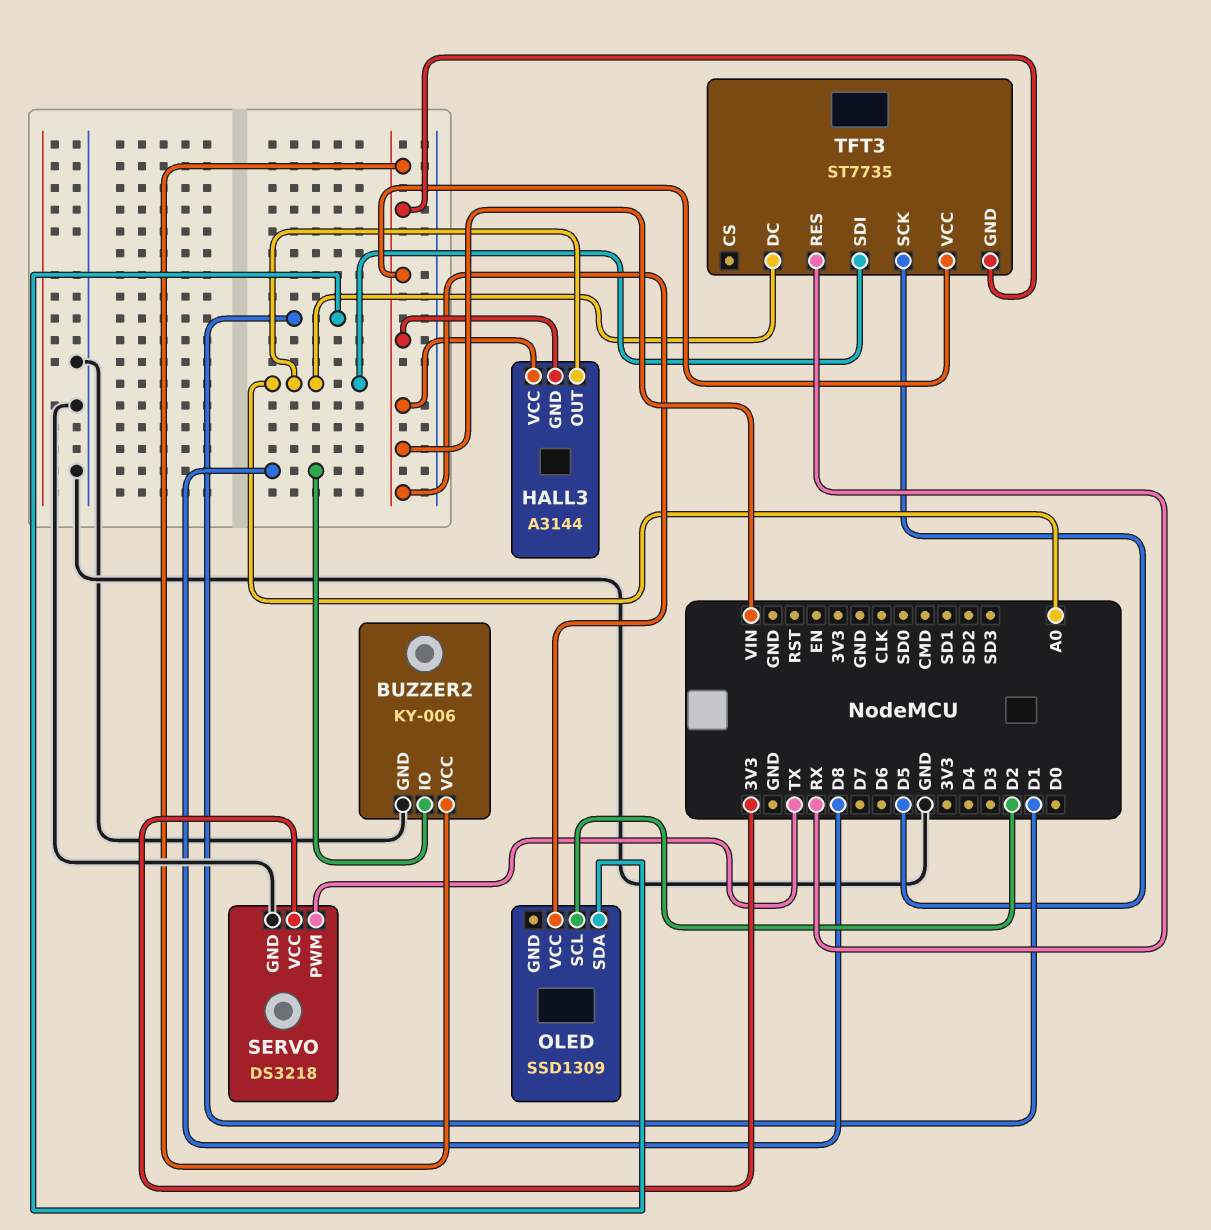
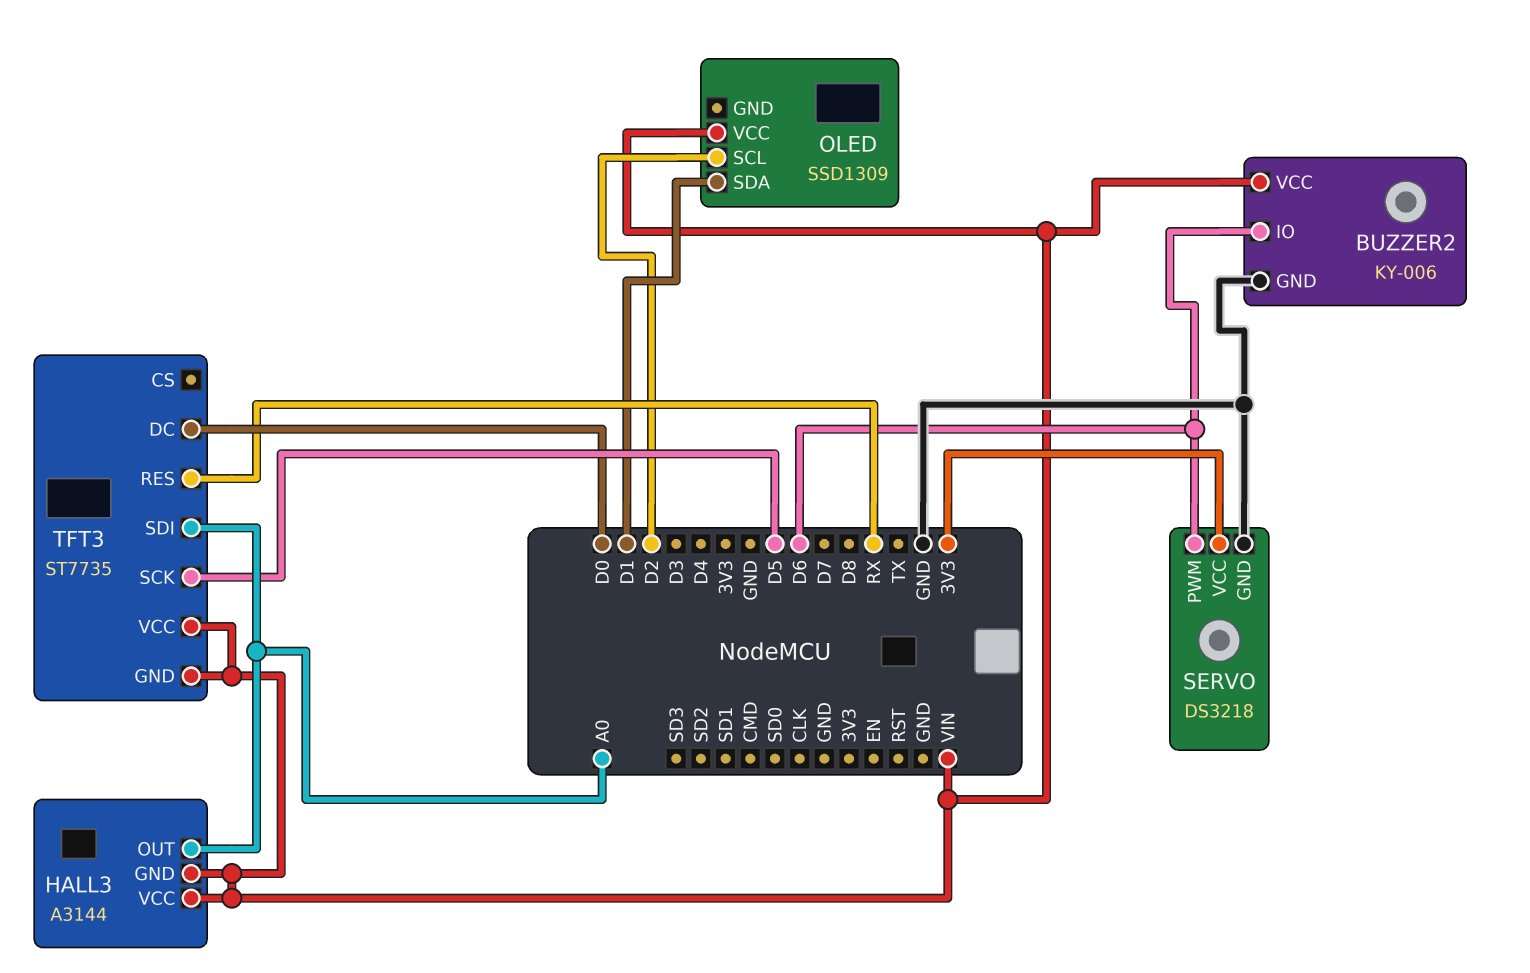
BUZZER2 pin IO: D8 -> D6
SERVO pin PWM: TX -> D6
TFT3 pin DC: A0 -> D0

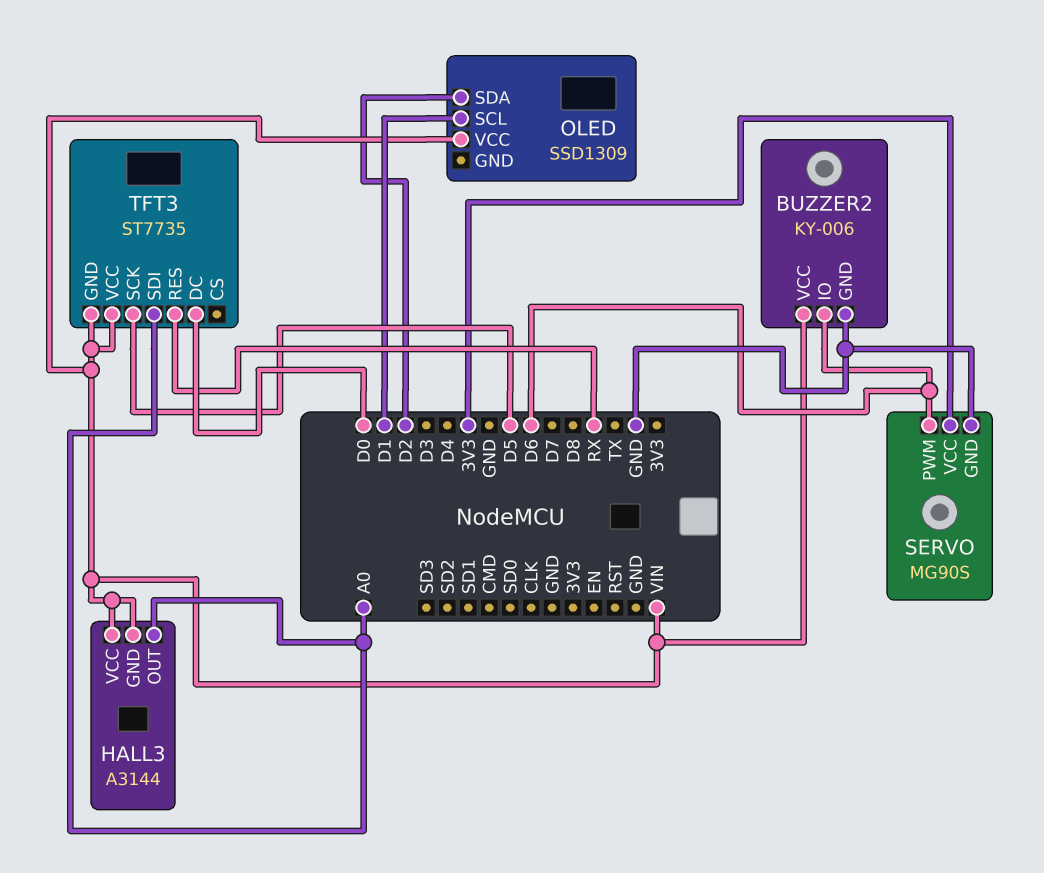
OLED pin SCL: D2 -> D1
OLED pin SDA: D1 -> D2
SERVO: DS3218 -> MG90S

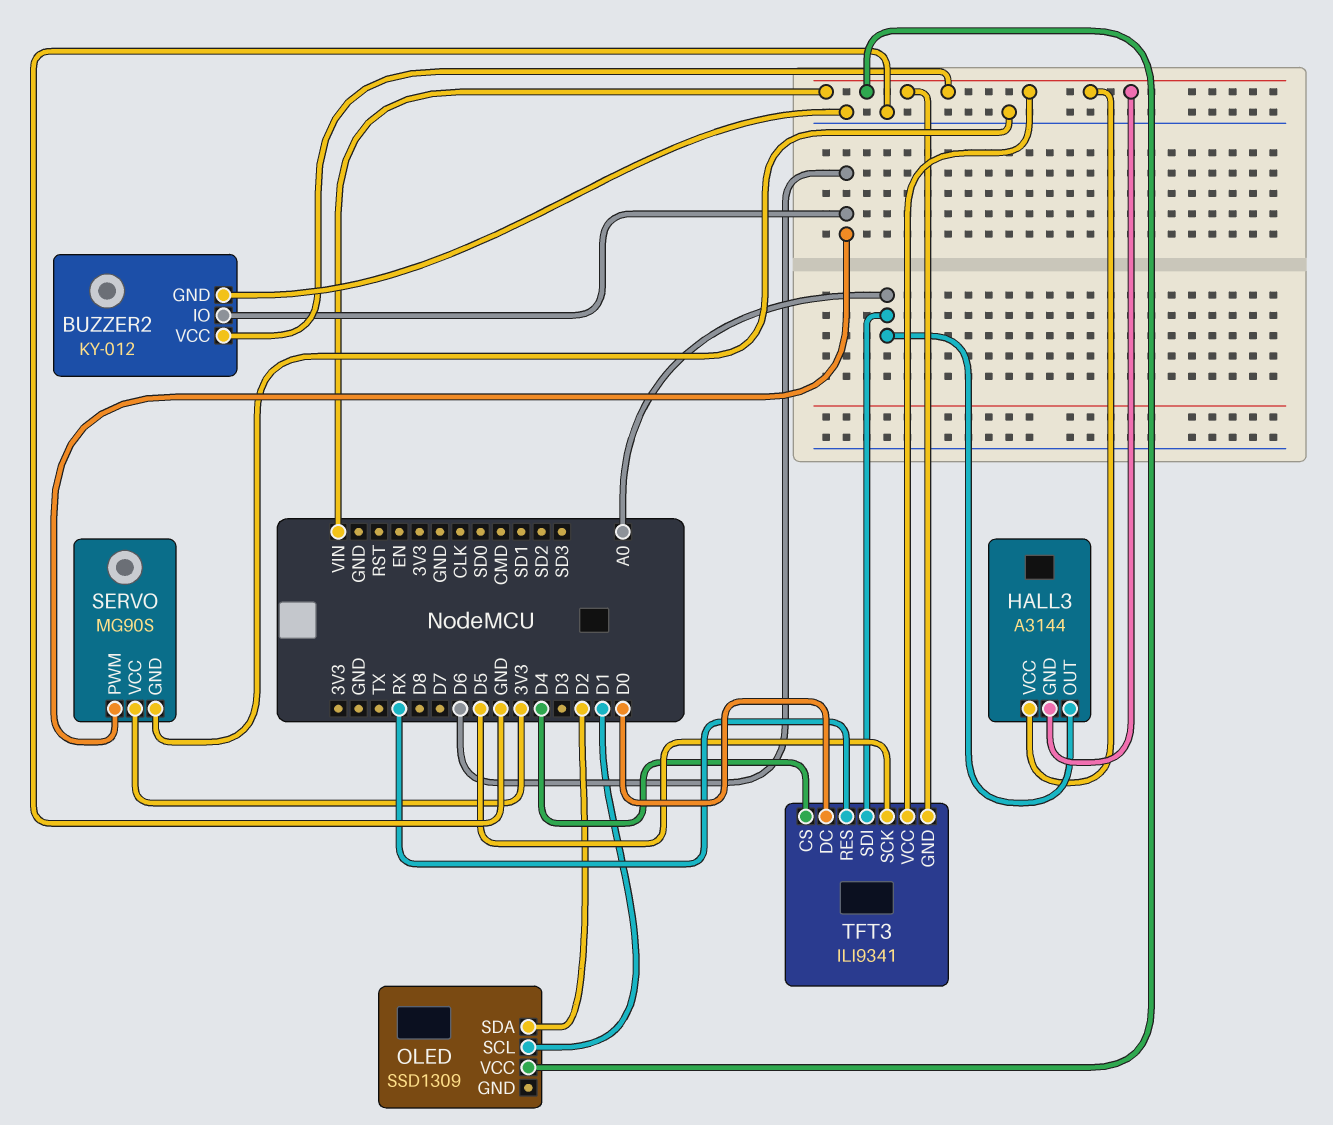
BUZZER2: KY-006 -> KY-012
TFT3: ST7735 -> ILI9341
TFT3 pin CS: none -> D4

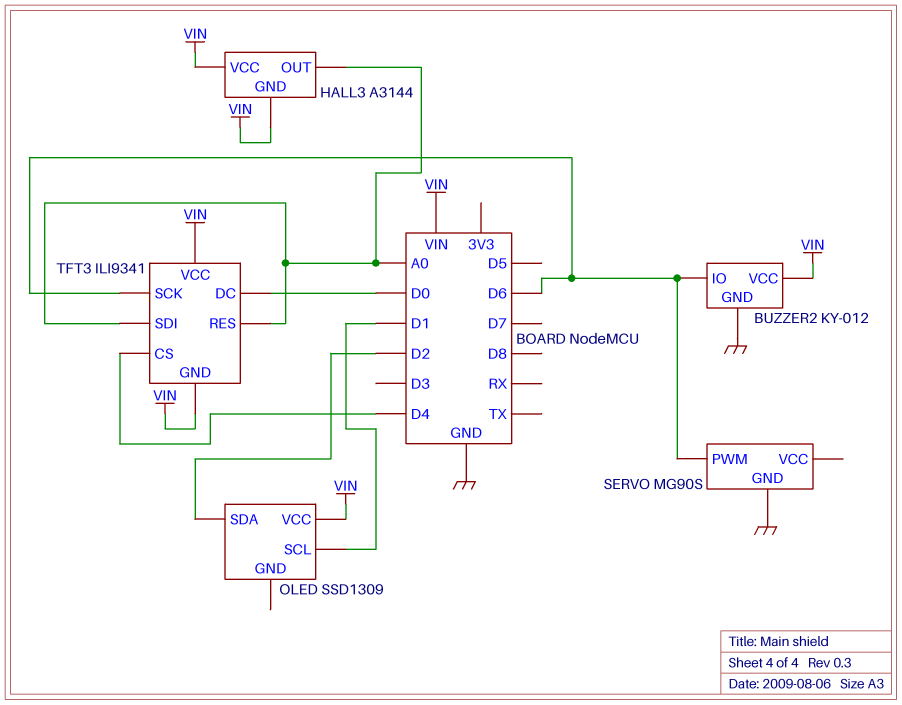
SERVO pin VCC: 3V3 -> none
TFT3 pin RES: RX -> A0
TFT3 pin SCK: D5 -> D6

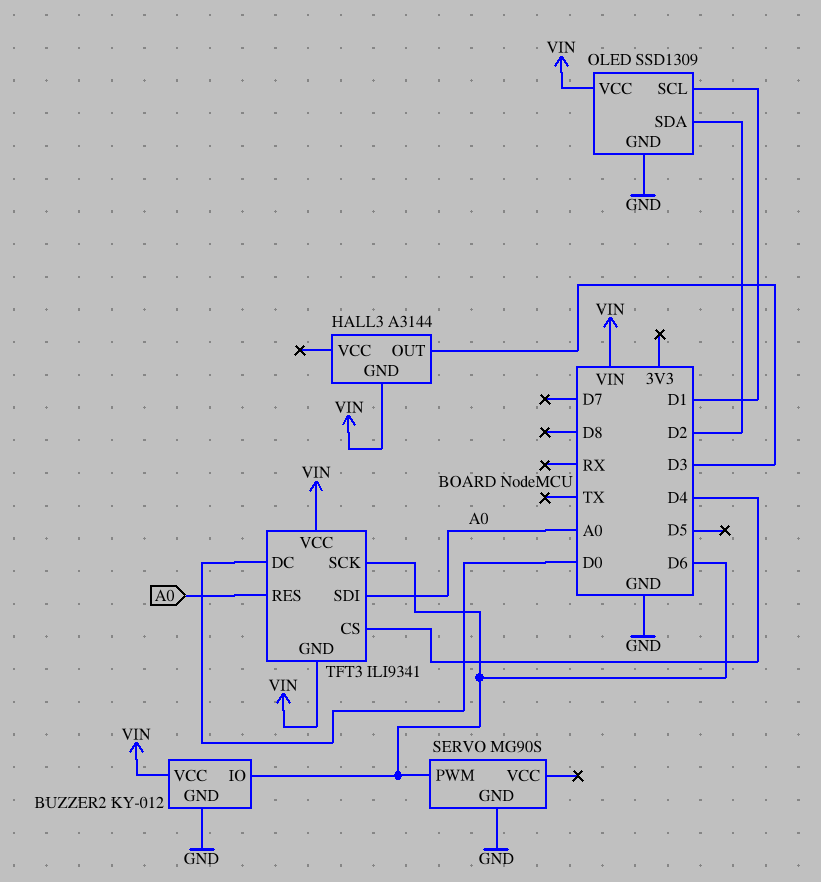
HALL3 pin OUT: A0 -> D3
HALL3 pin VCC: VIN -> none
OLED pin GND: none -> GND

